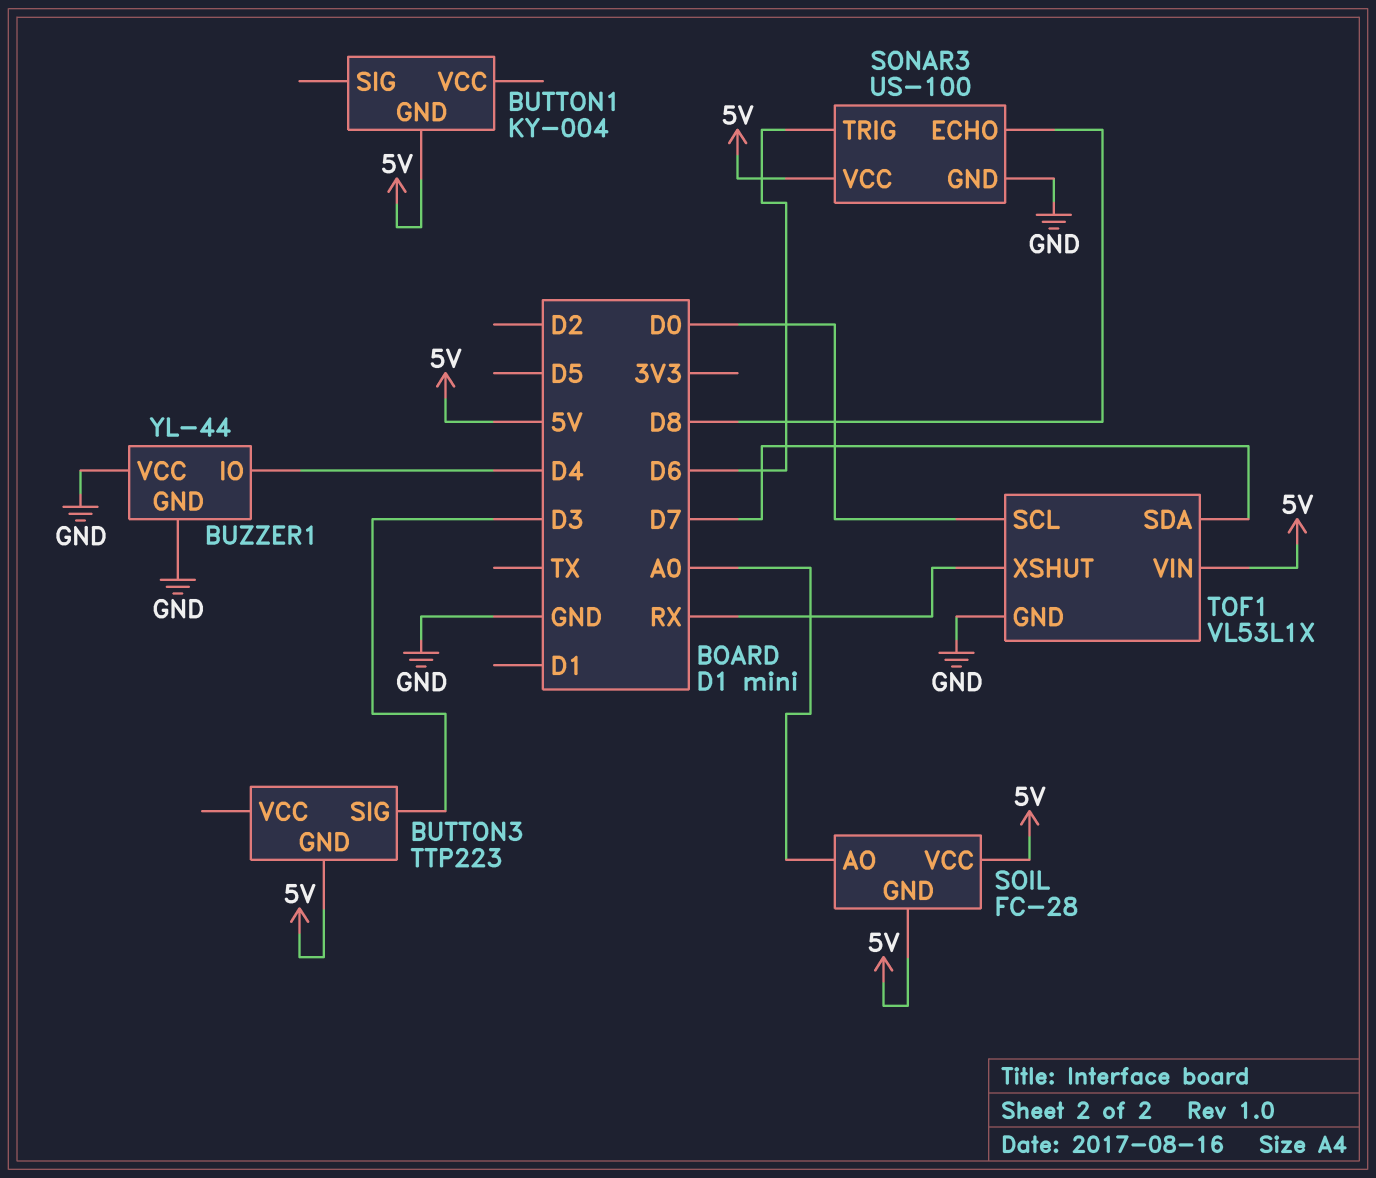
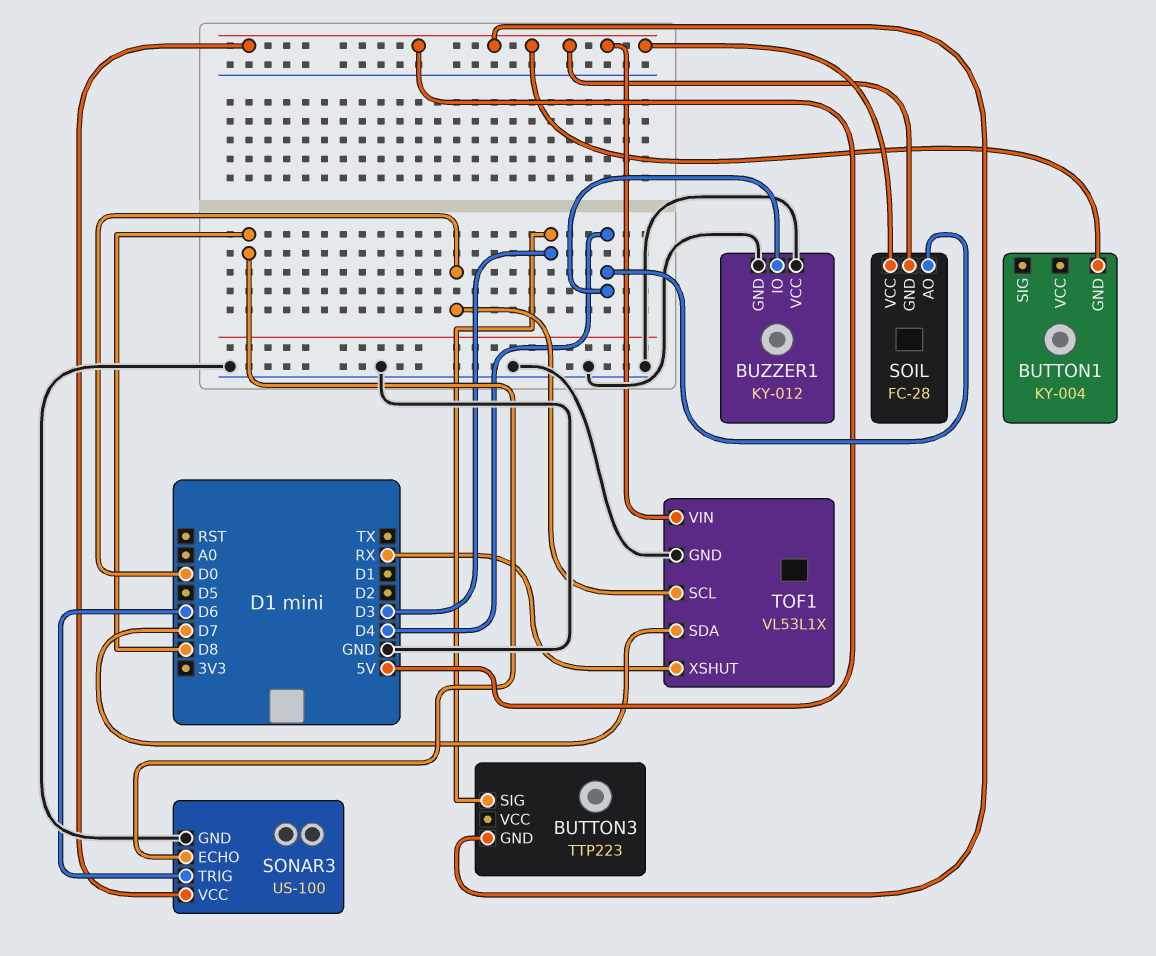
BUZZER1: YL-44 -> KY-012
SOIL pin AO: A0 -> D4

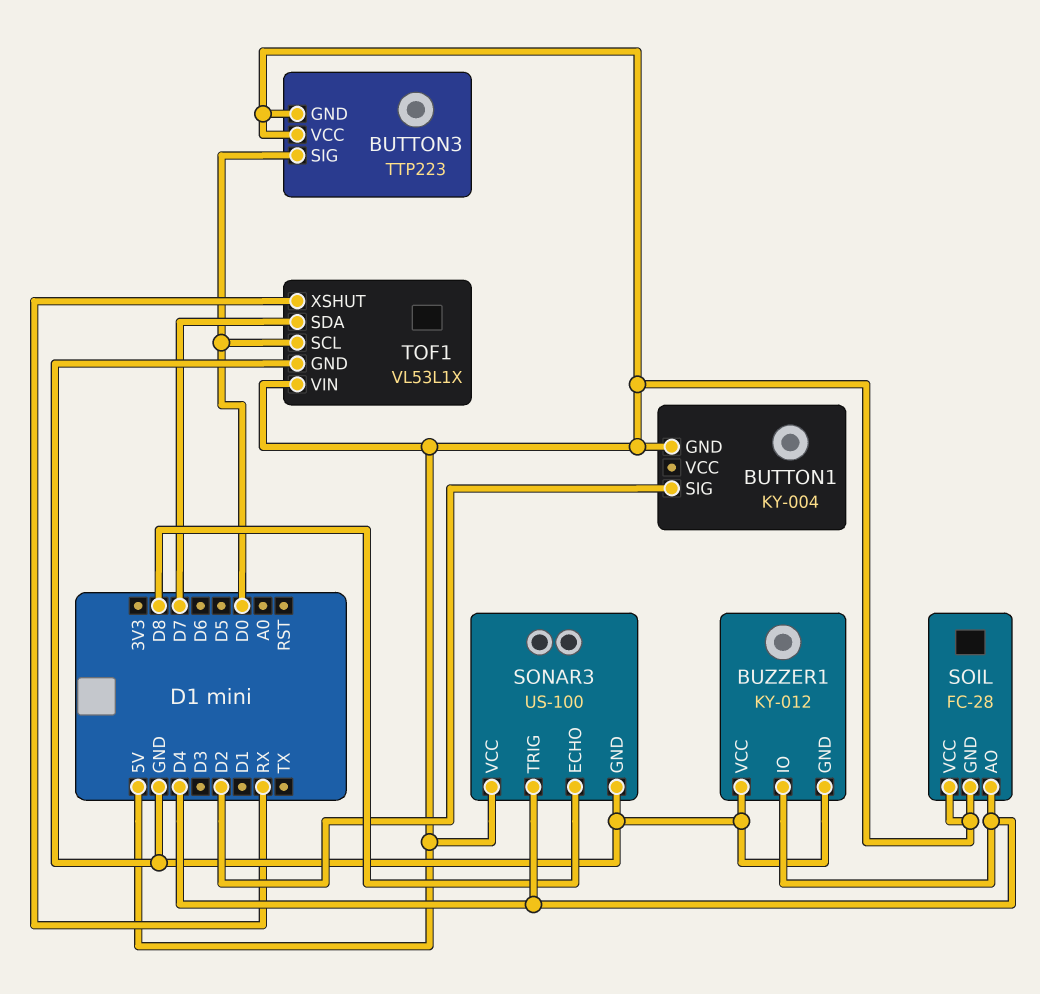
BUTTON1 pin SIG: none -> D2
BUTTON3 pin SIG: D3 -> D0
BUTTON3 pin VCC: none -> 5V
SONAR3 pin TRIG: D6 -> D4

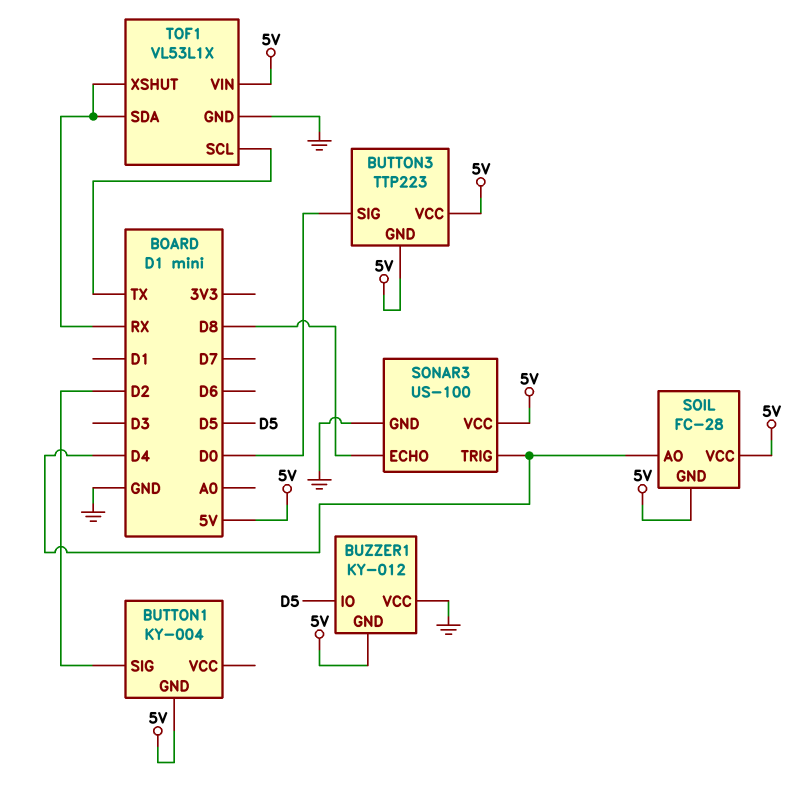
BUZZER1 pin GND: GND -> 5V
BUZZER1 pin IO: D4 -> D5
TOF1 pin SCL: D0 -> TX
TOF1 pin SDA: D7 -> RX

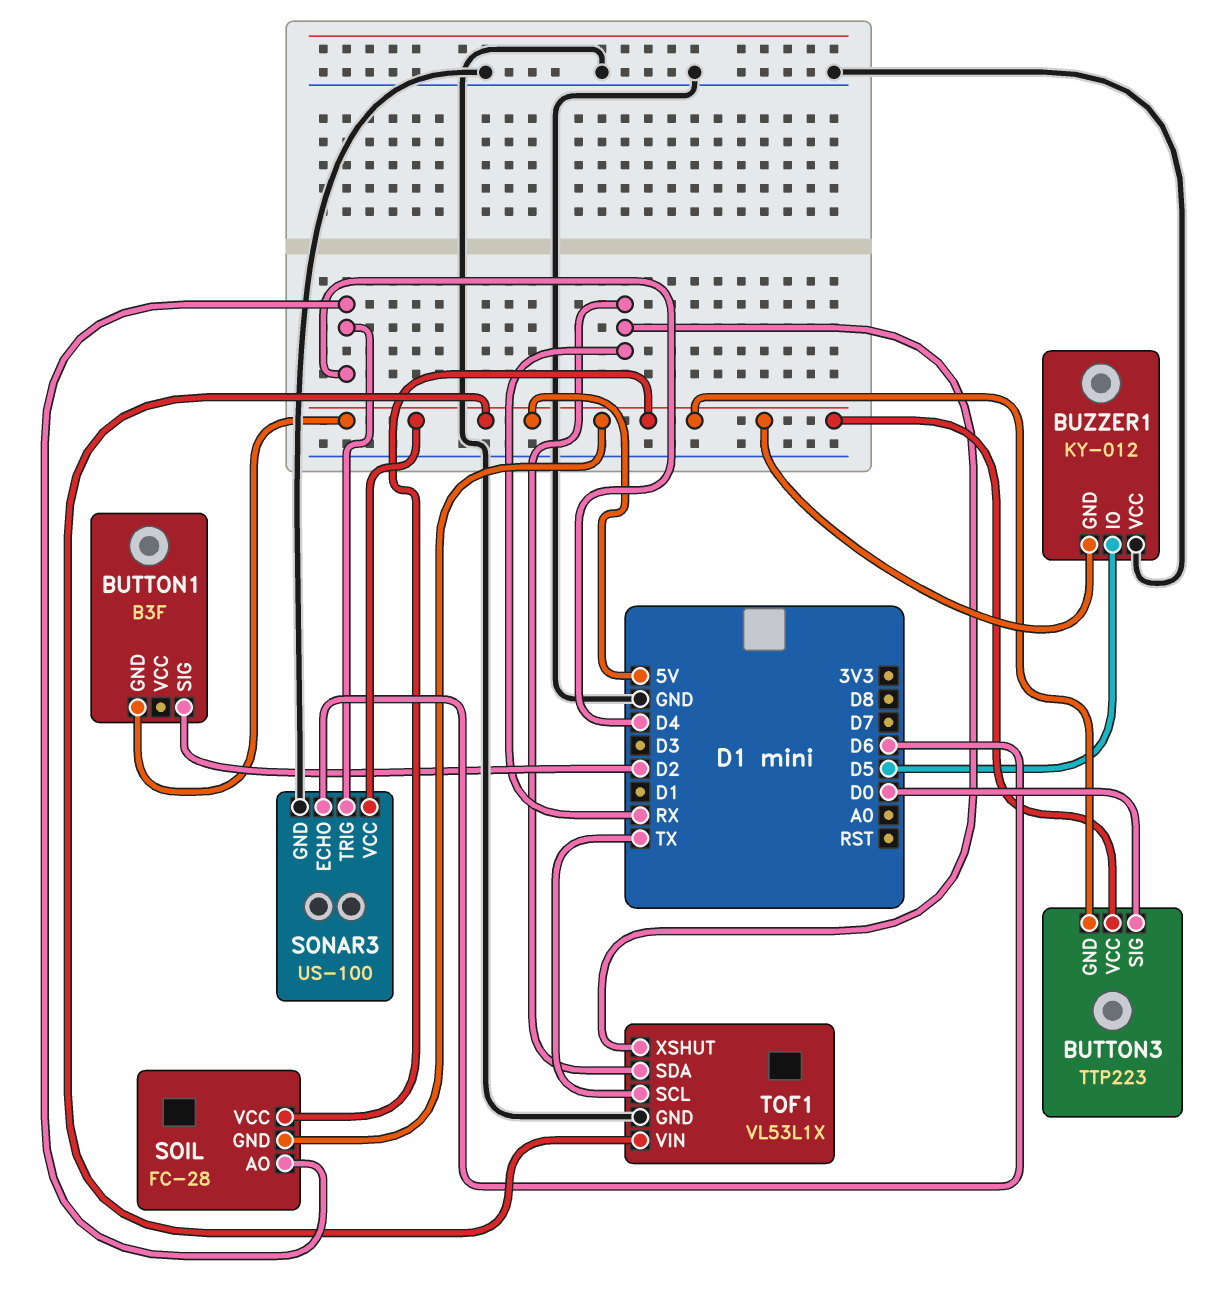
BUTTON1: KY-004 -> B3F
SONAR3 pin ECHO: D8 -> D6

